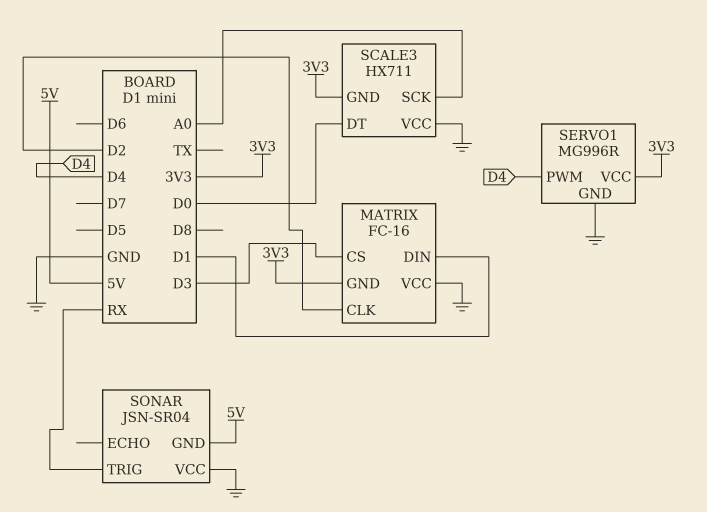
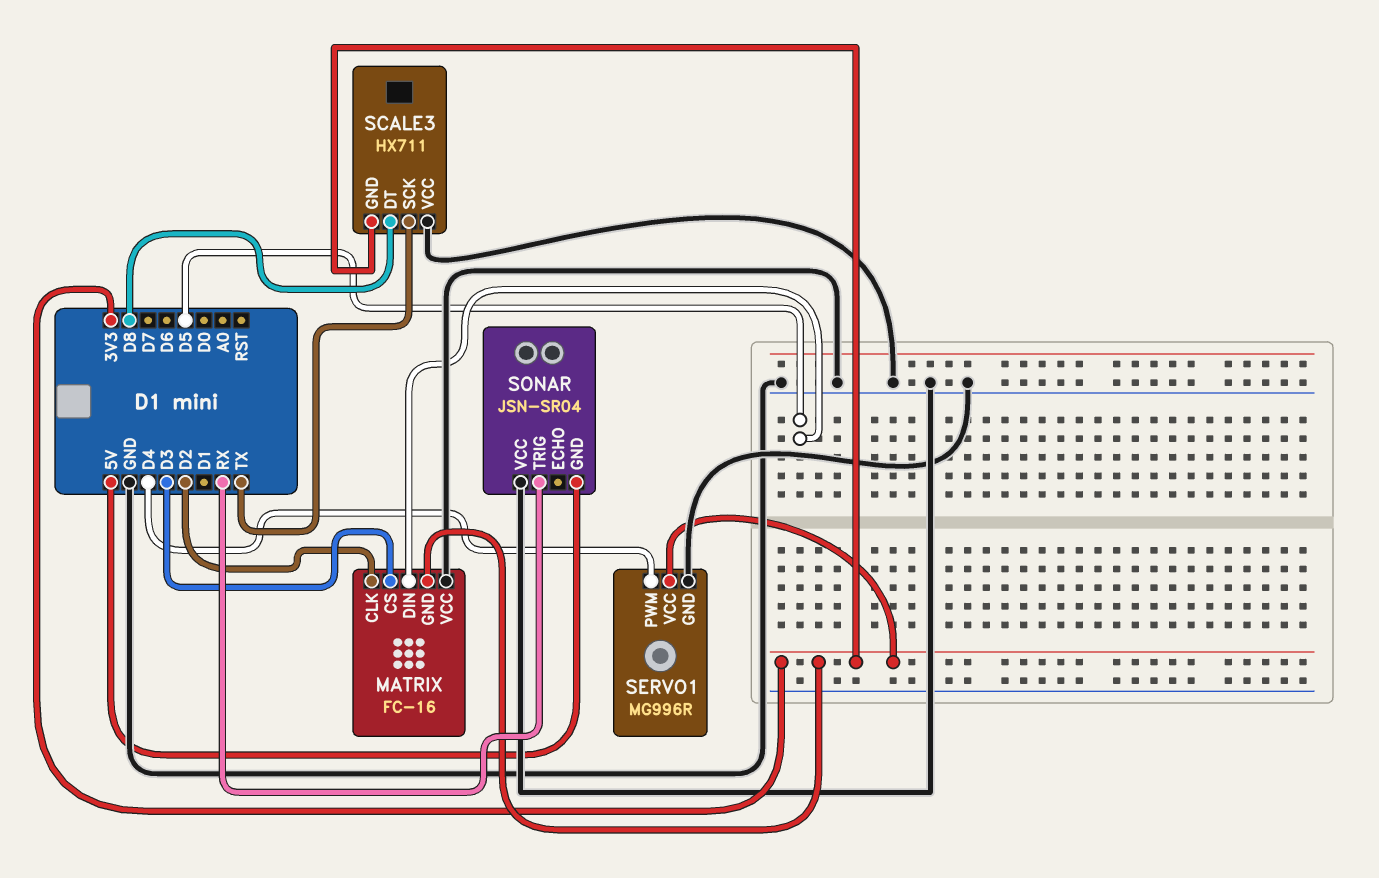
MATRIX pin DIN: D1 -> D5
SCALE3 pin DT: D0 -> D8
SCALE3 pin SCK: A0 -> TX

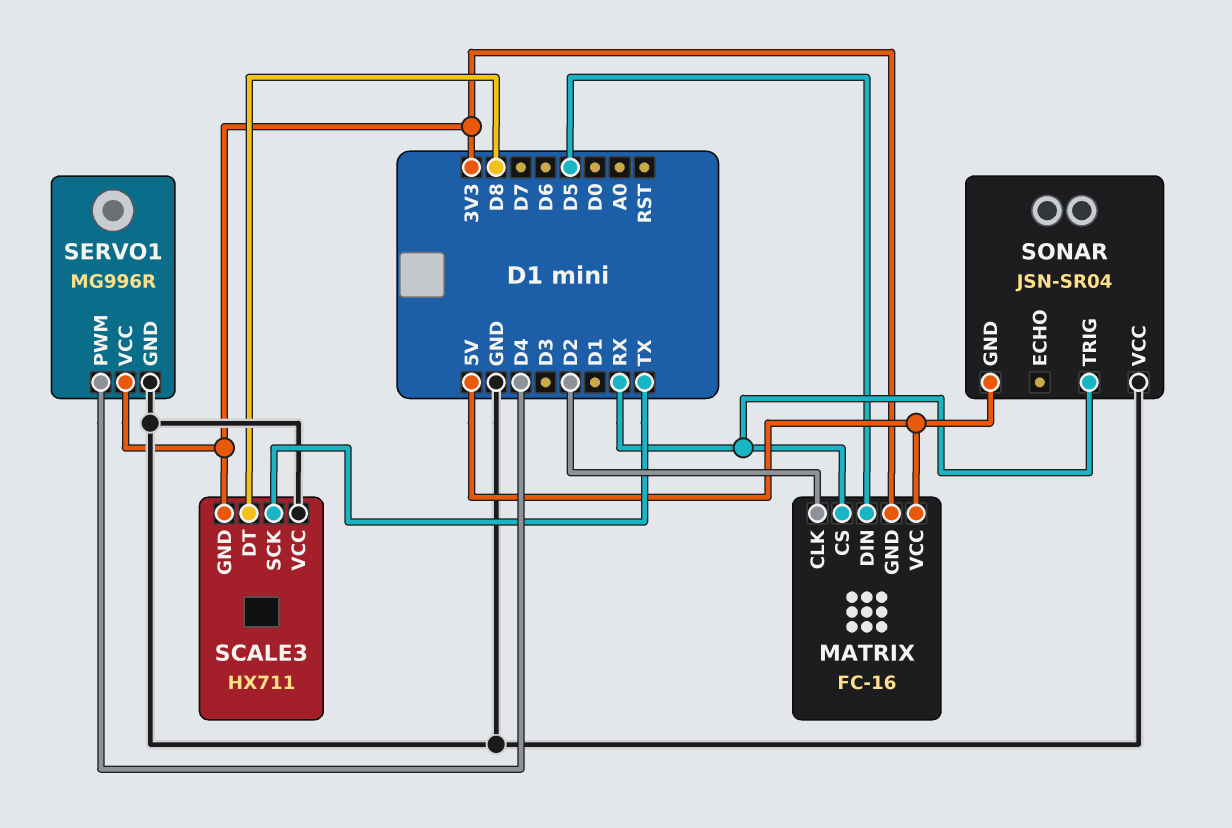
MATRIX pin CS: D3 -> RX
MATRIX pin VCC: GND -> 5V

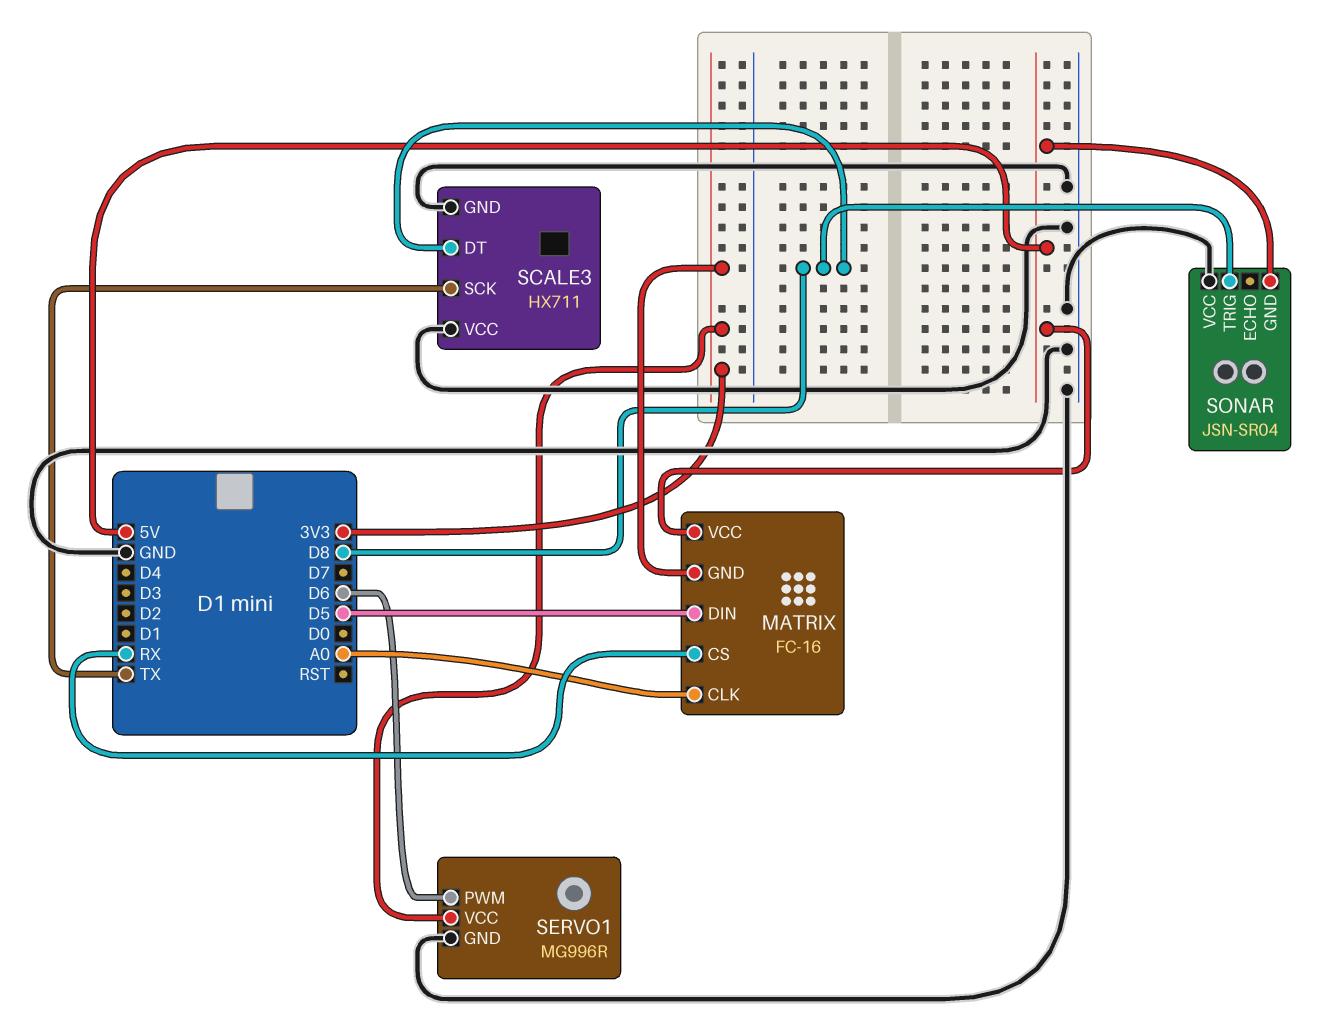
MATRIX pin CLK: D2 -> A0
SCALE3 pin GND: 3V3 -> GND
SERVO1 pin PWM: D4 -> D6
SONAR pin TRIG: RX -> D8

